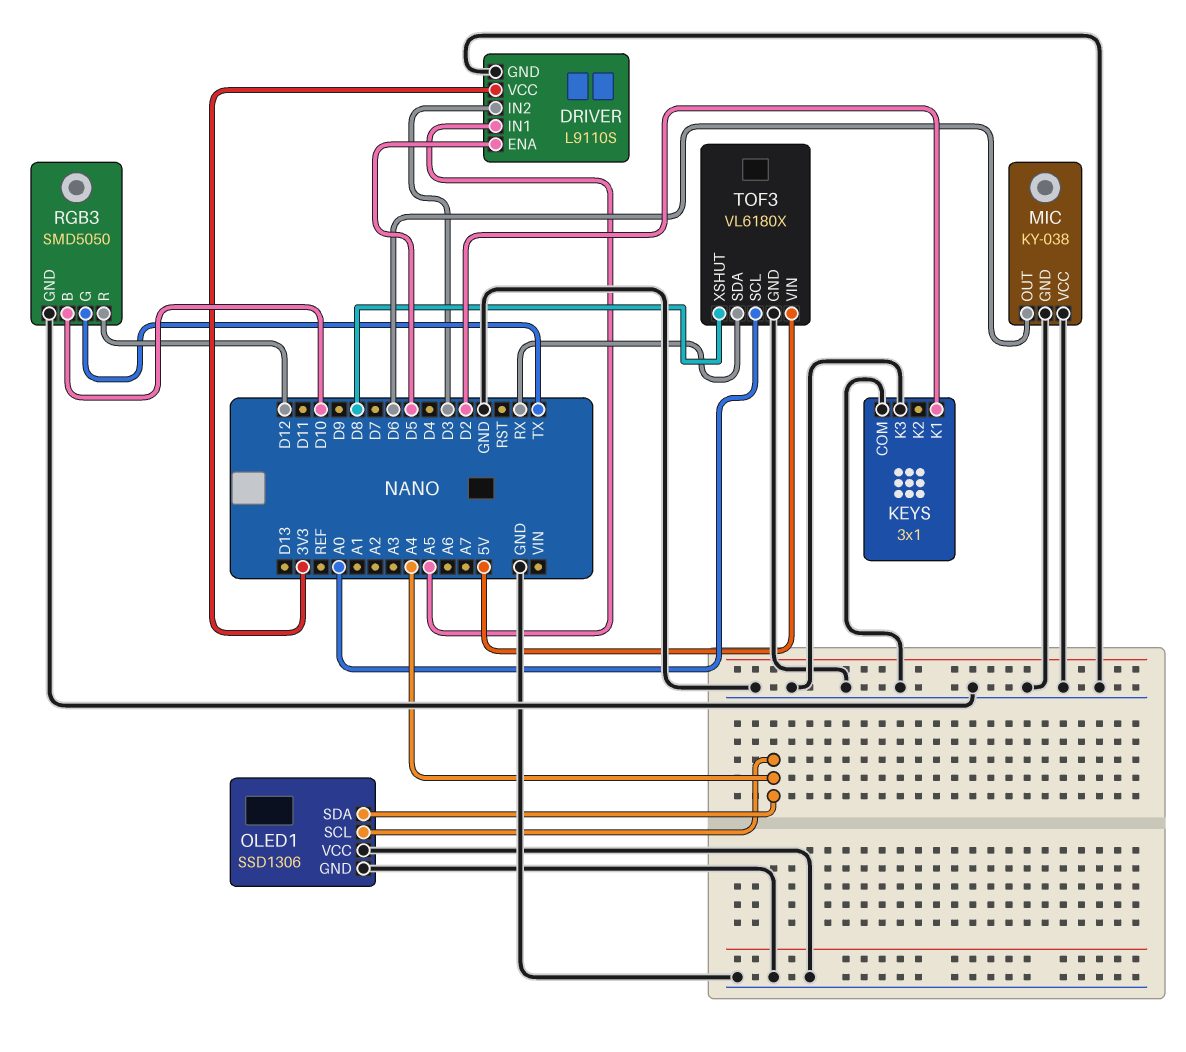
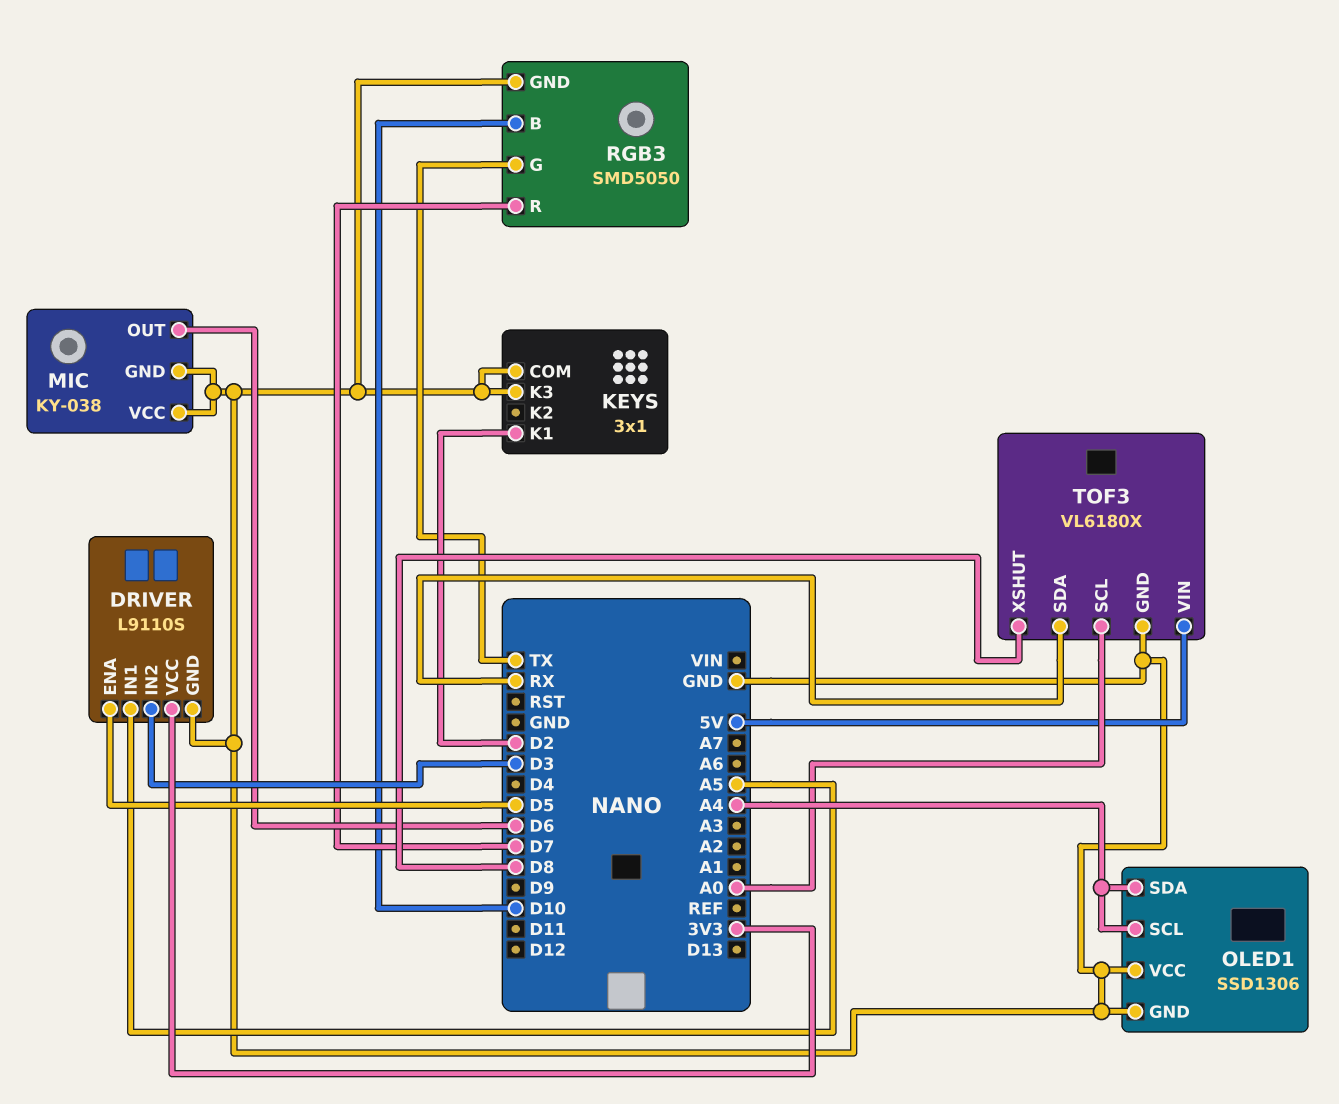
RGB3 pin R: D12 -> D7

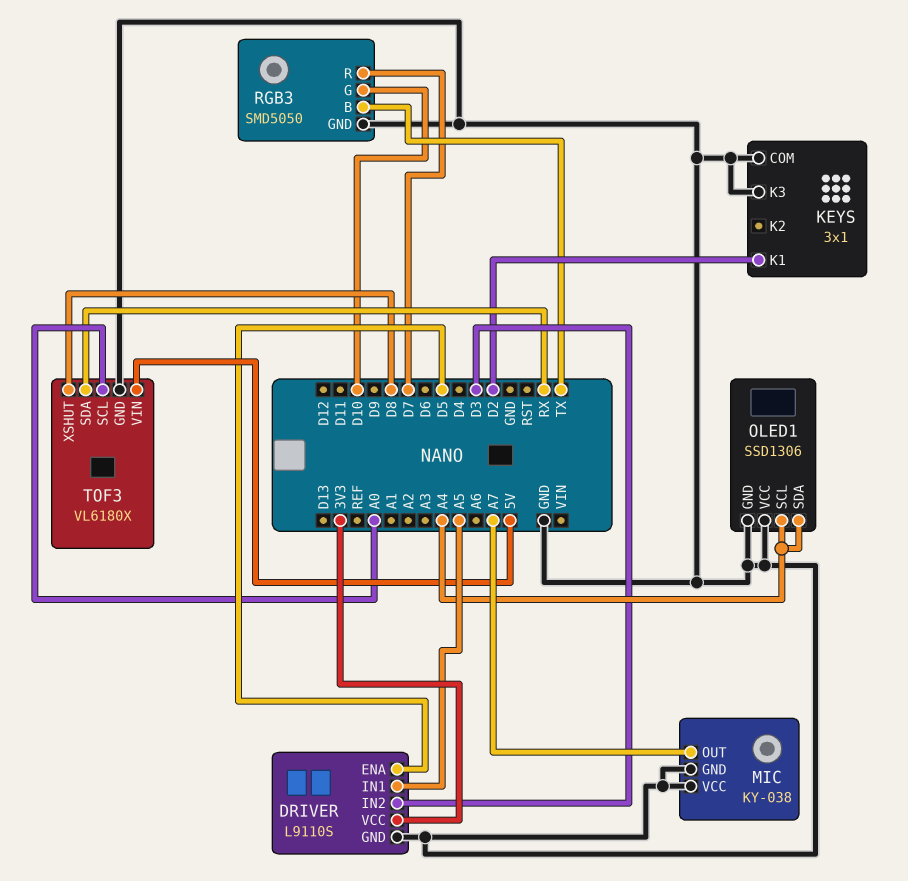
MIC pin OUT: D6 -> A7
RGB3 pin B: D10 -> TX
RGB3 pin G: TX -> D10

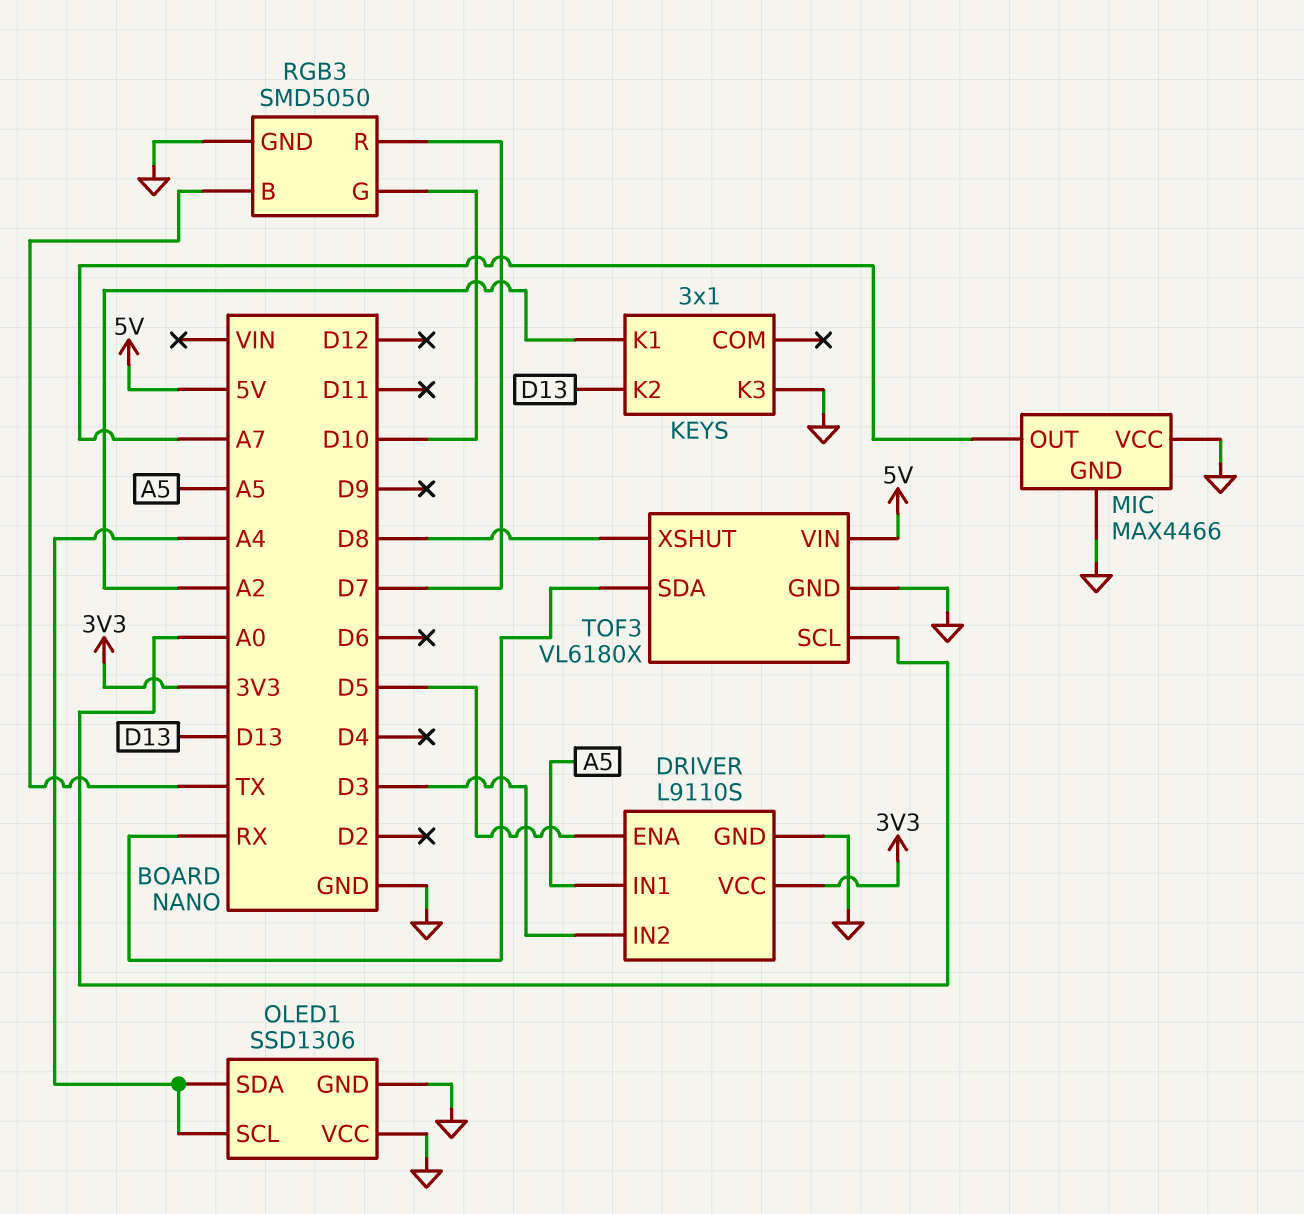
KEYS pin COM: GND -> none
KEYS pin K1: D2 -> A2
KEYS pin K2: none -> D13
MIC: KY-038 -> MAX4466

